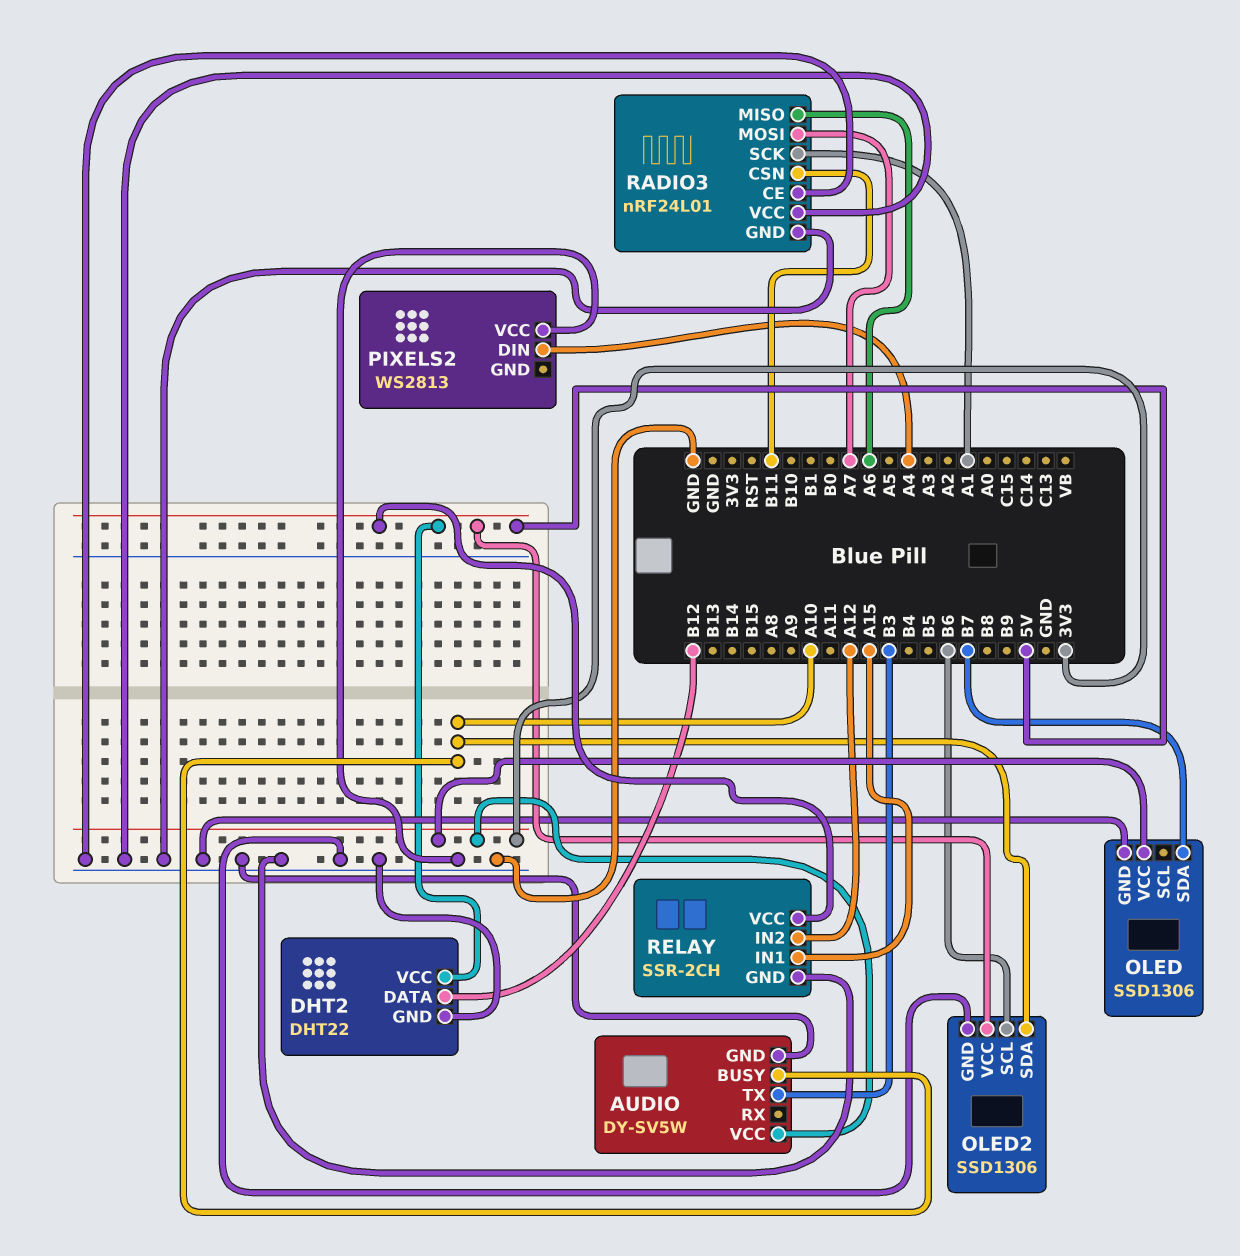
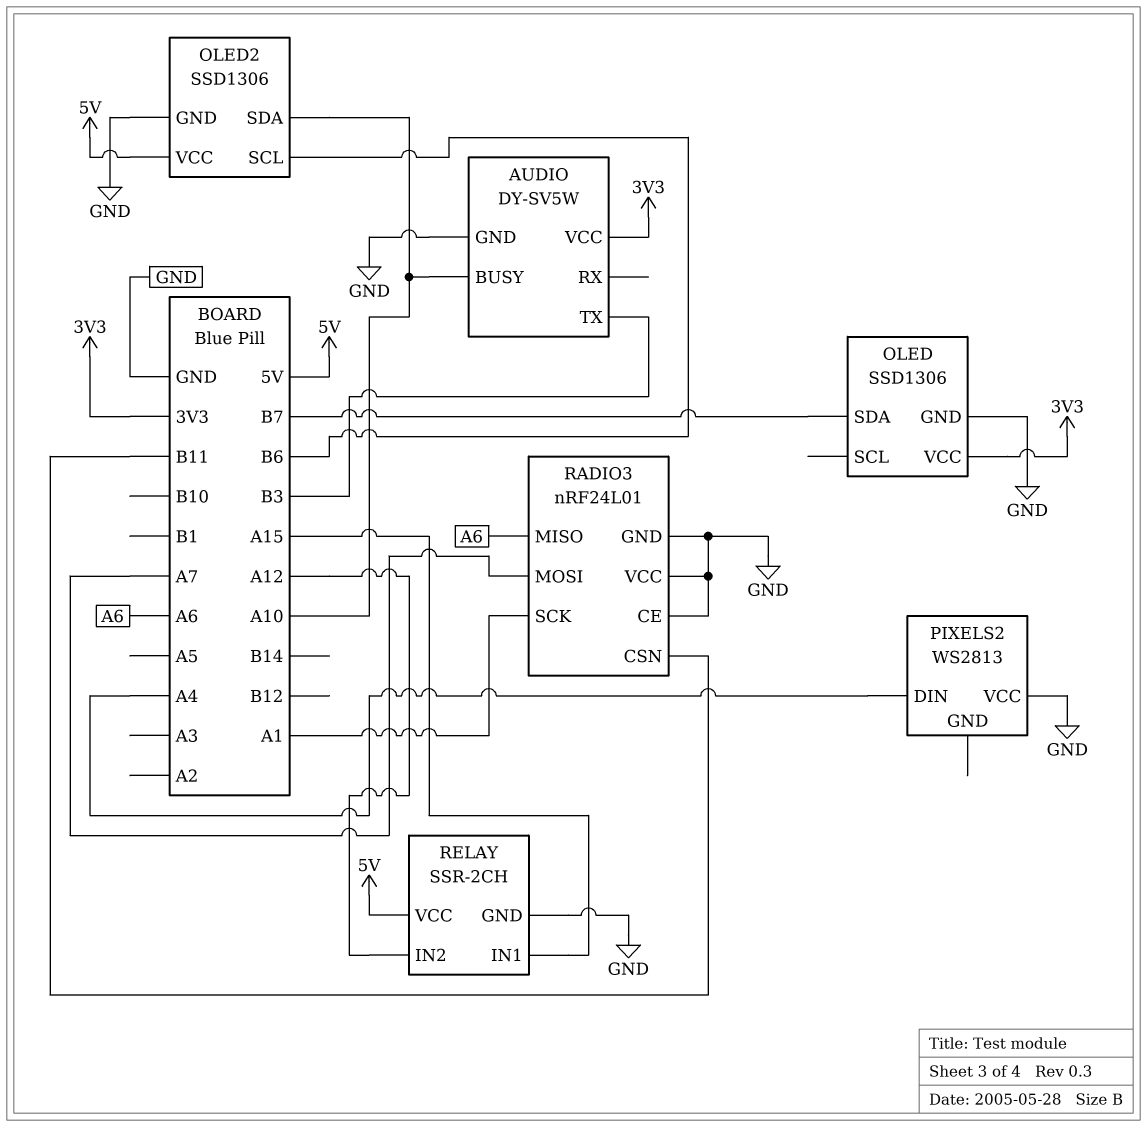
DHT2: DHT22 -> none
DHT2 pin DATA: B12 -> none
DHT2 pin GND: GND -> none
DHT2 pin VCC: 5V -> none

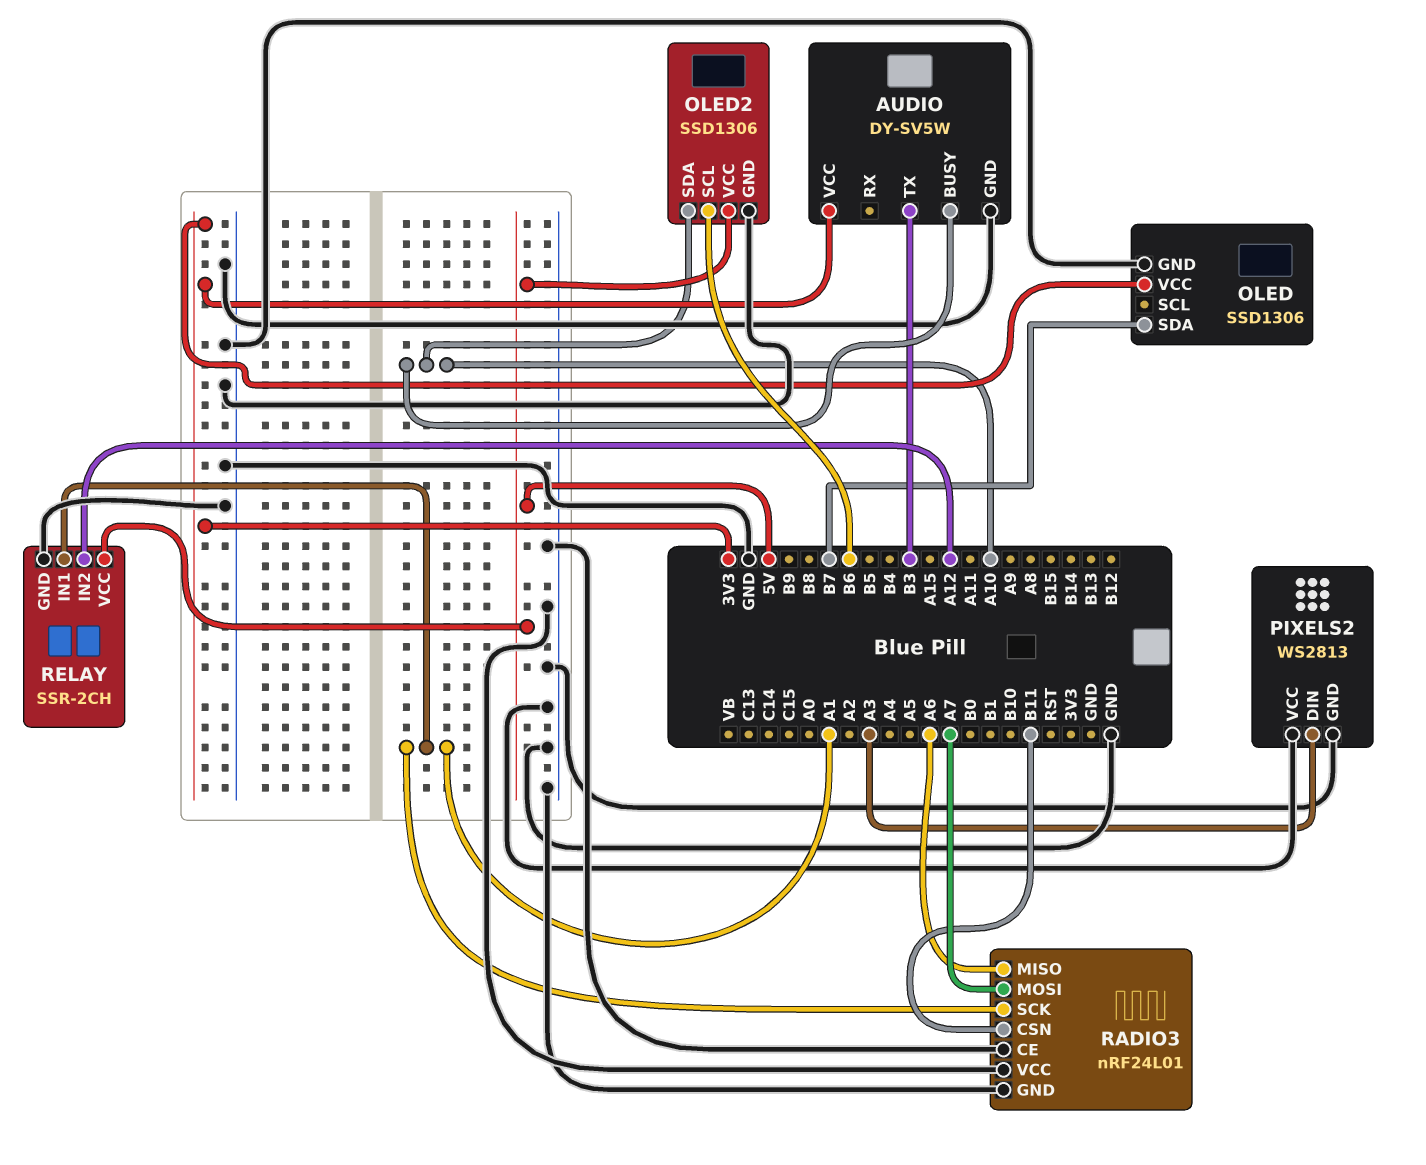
PIXELS2 pin DIN: A4 -> A3
PIXELS2 pin GND: none -> GND
RELAY pin IN1: A15 -> A1

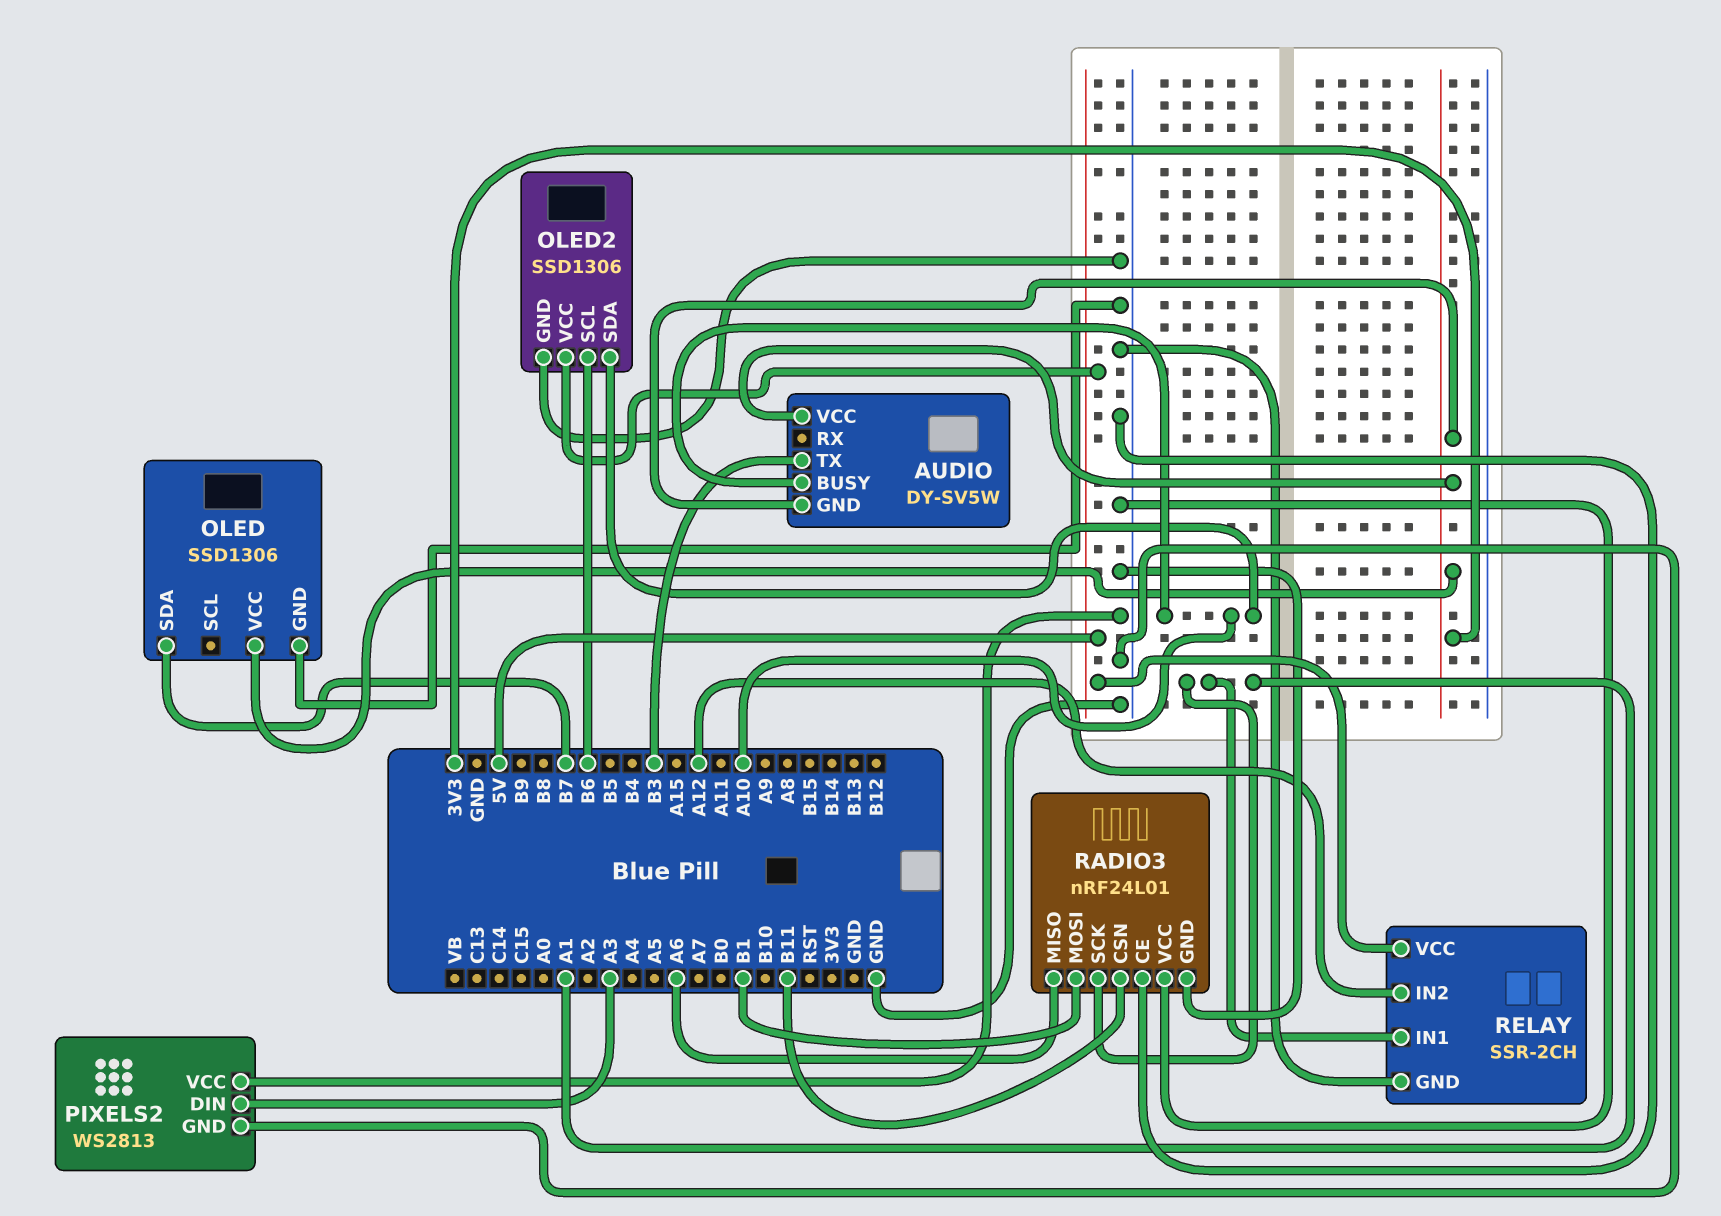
AUDIO pin GND: GND -> 3V3
RADIO3 pin MOSI: A7 -> B1

